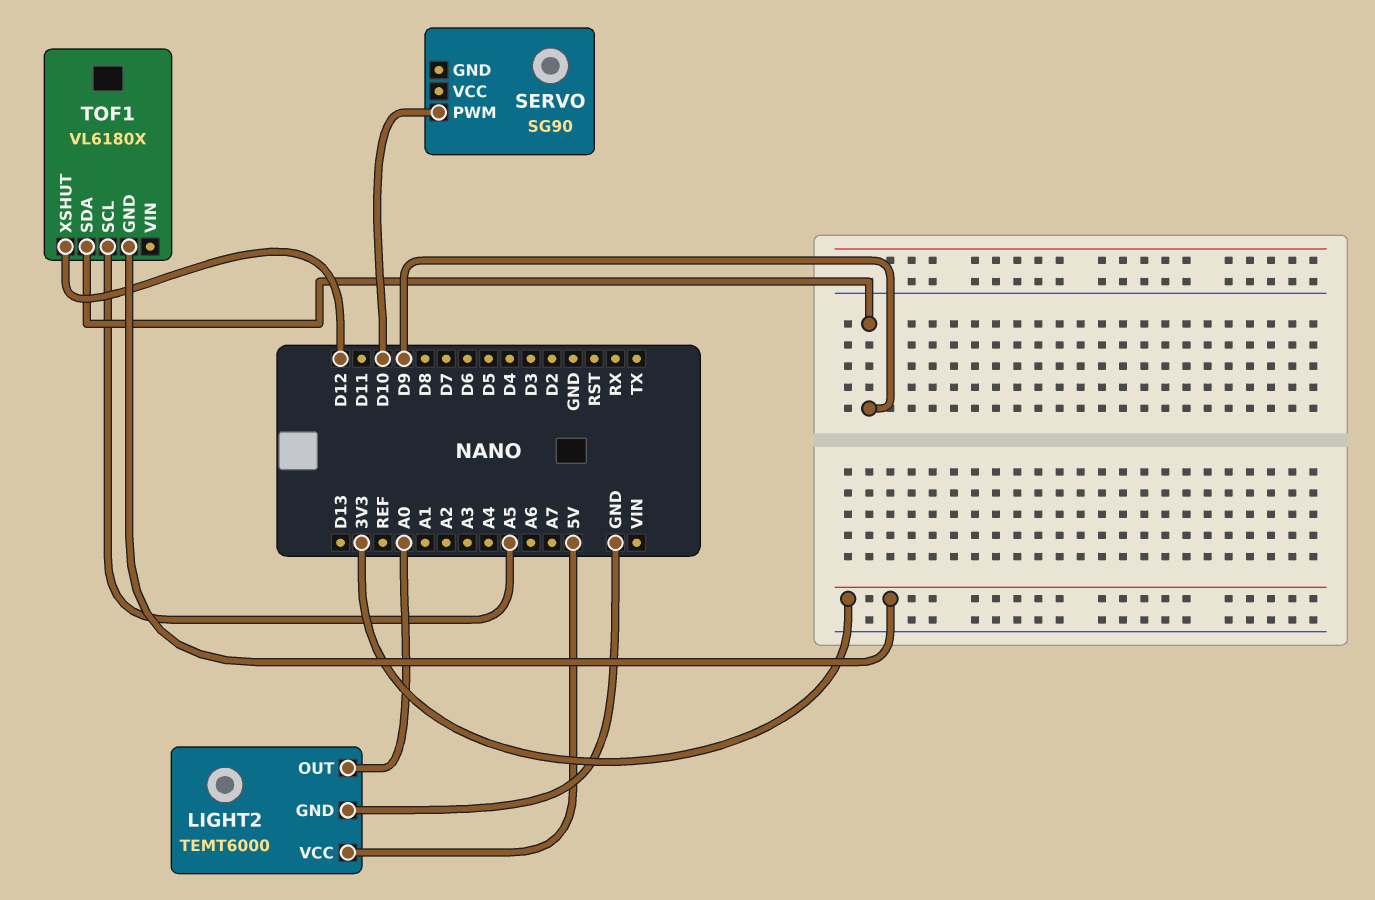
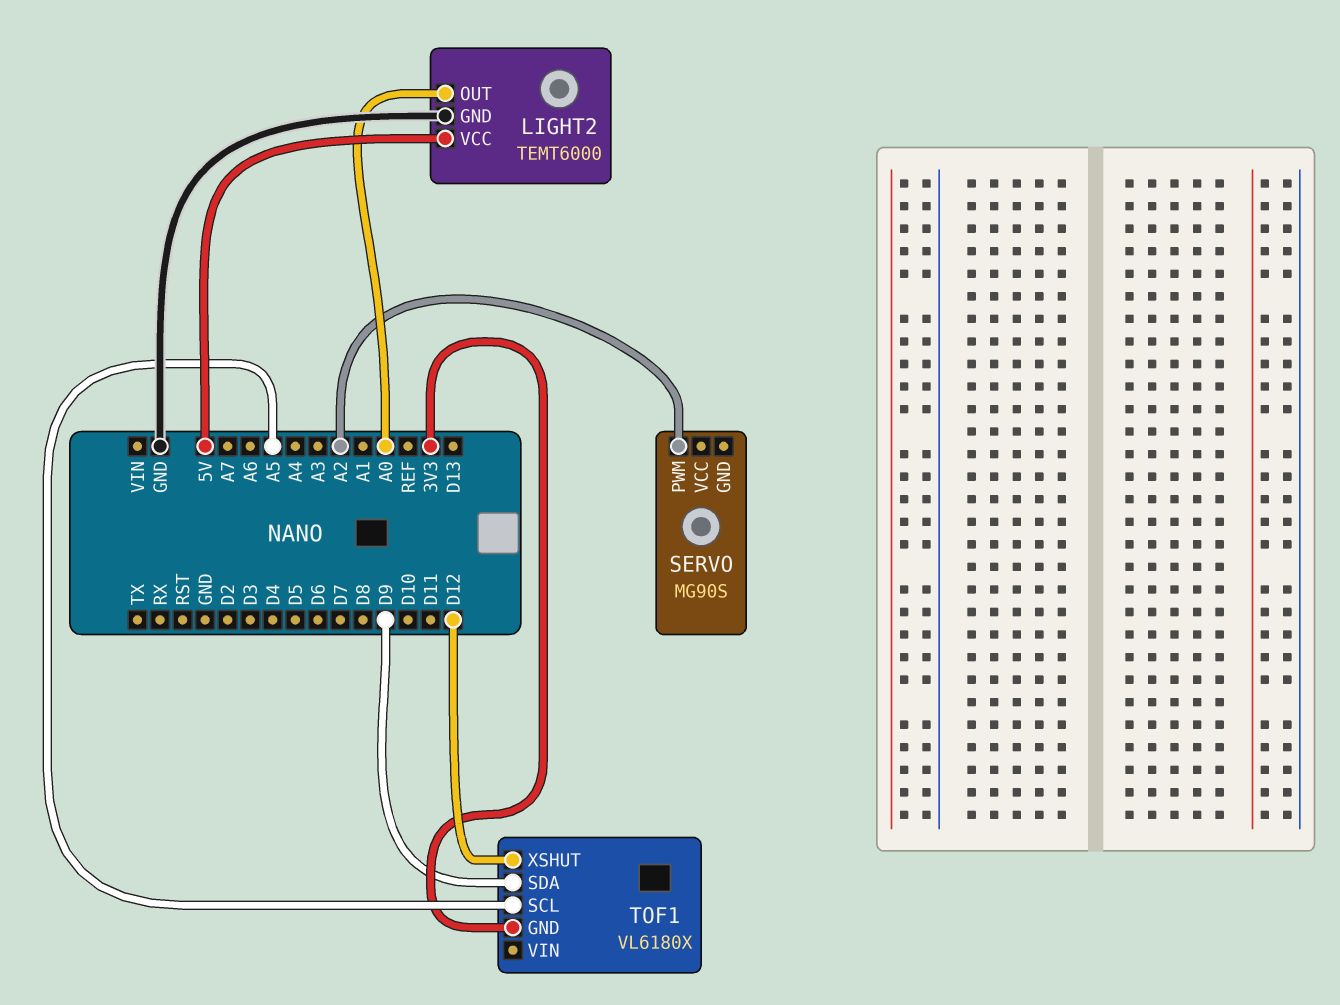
SERVO: SG90 -> MG90S
SERVO pin PWM: D10 -> A2

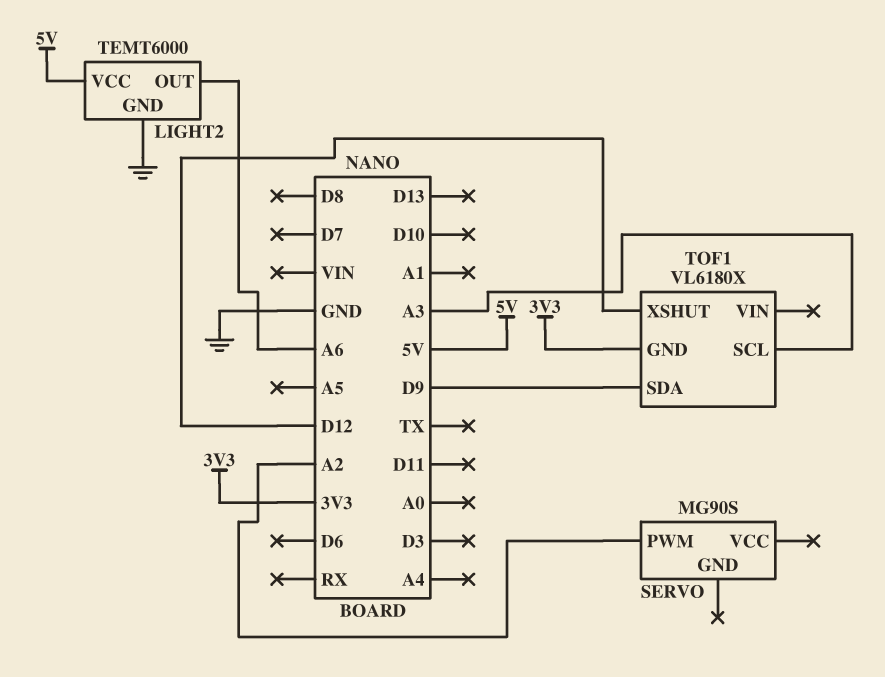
LIGHT2 pin OUT: A0 -> A6
TOF1 pin SCL: A5 -> A3

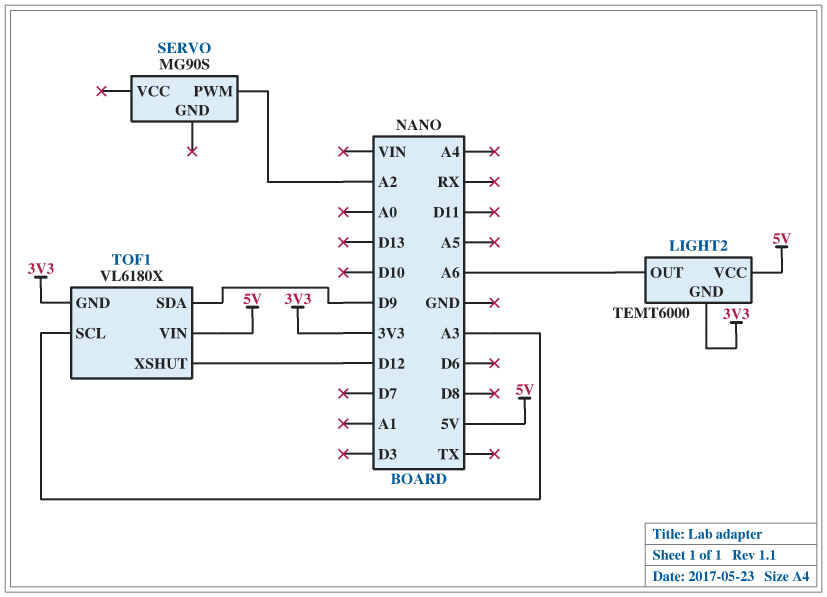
LIGHT2 pin GND: GND -> 3V3
TOF1 pin VIN: none -> 5V

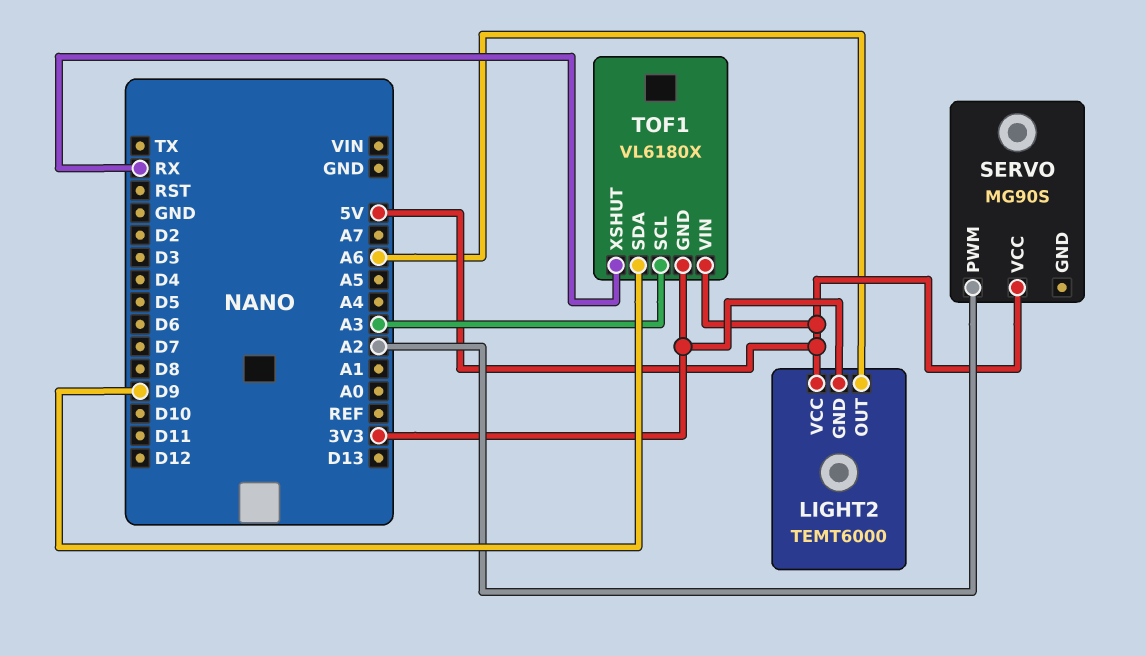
SERVO pin VCC: none -> 5V
TOF1 pin XSHUT: D12 -> RX

